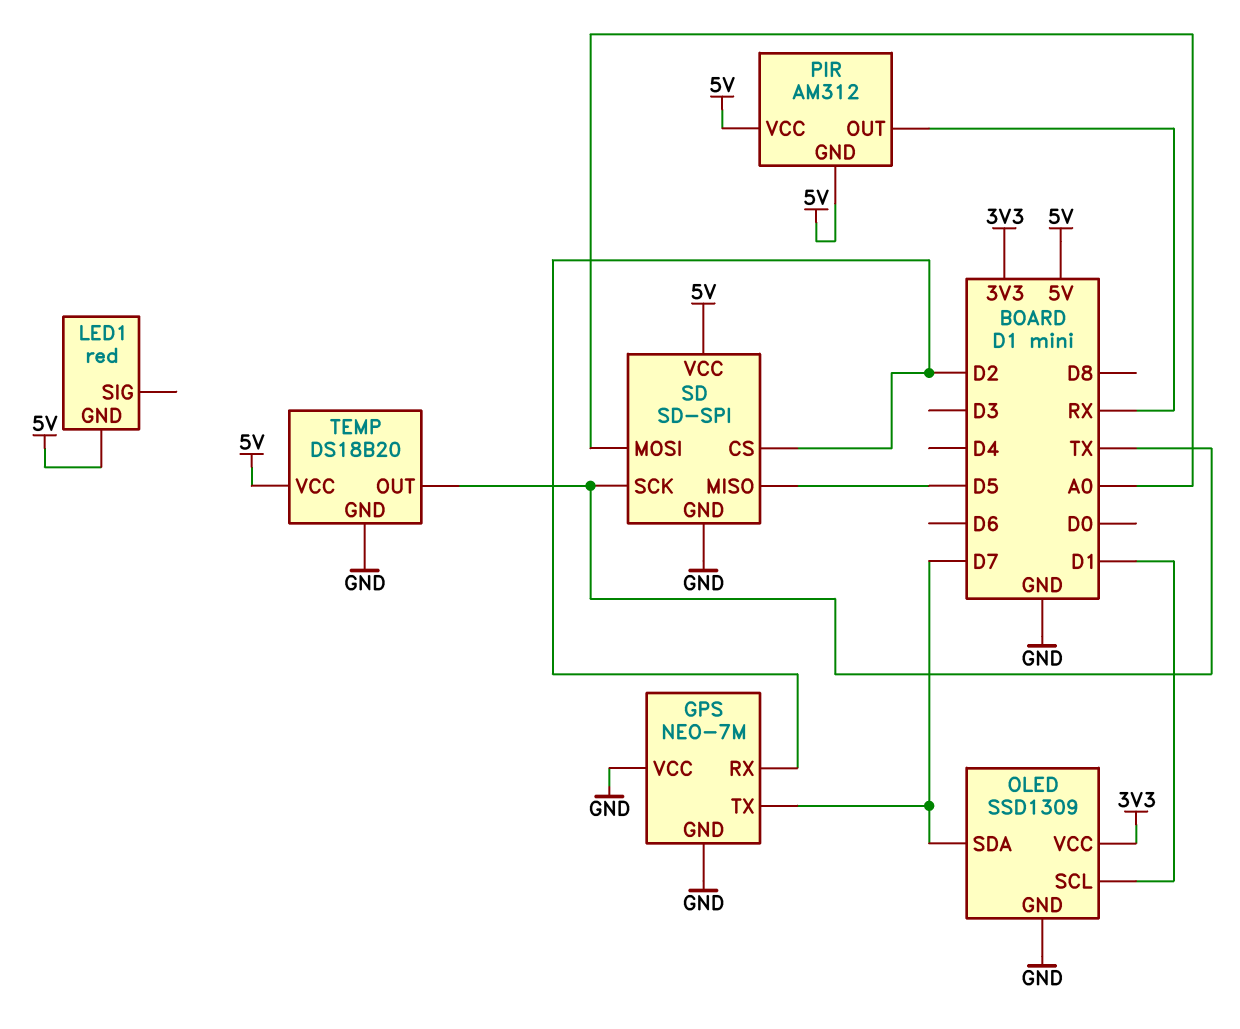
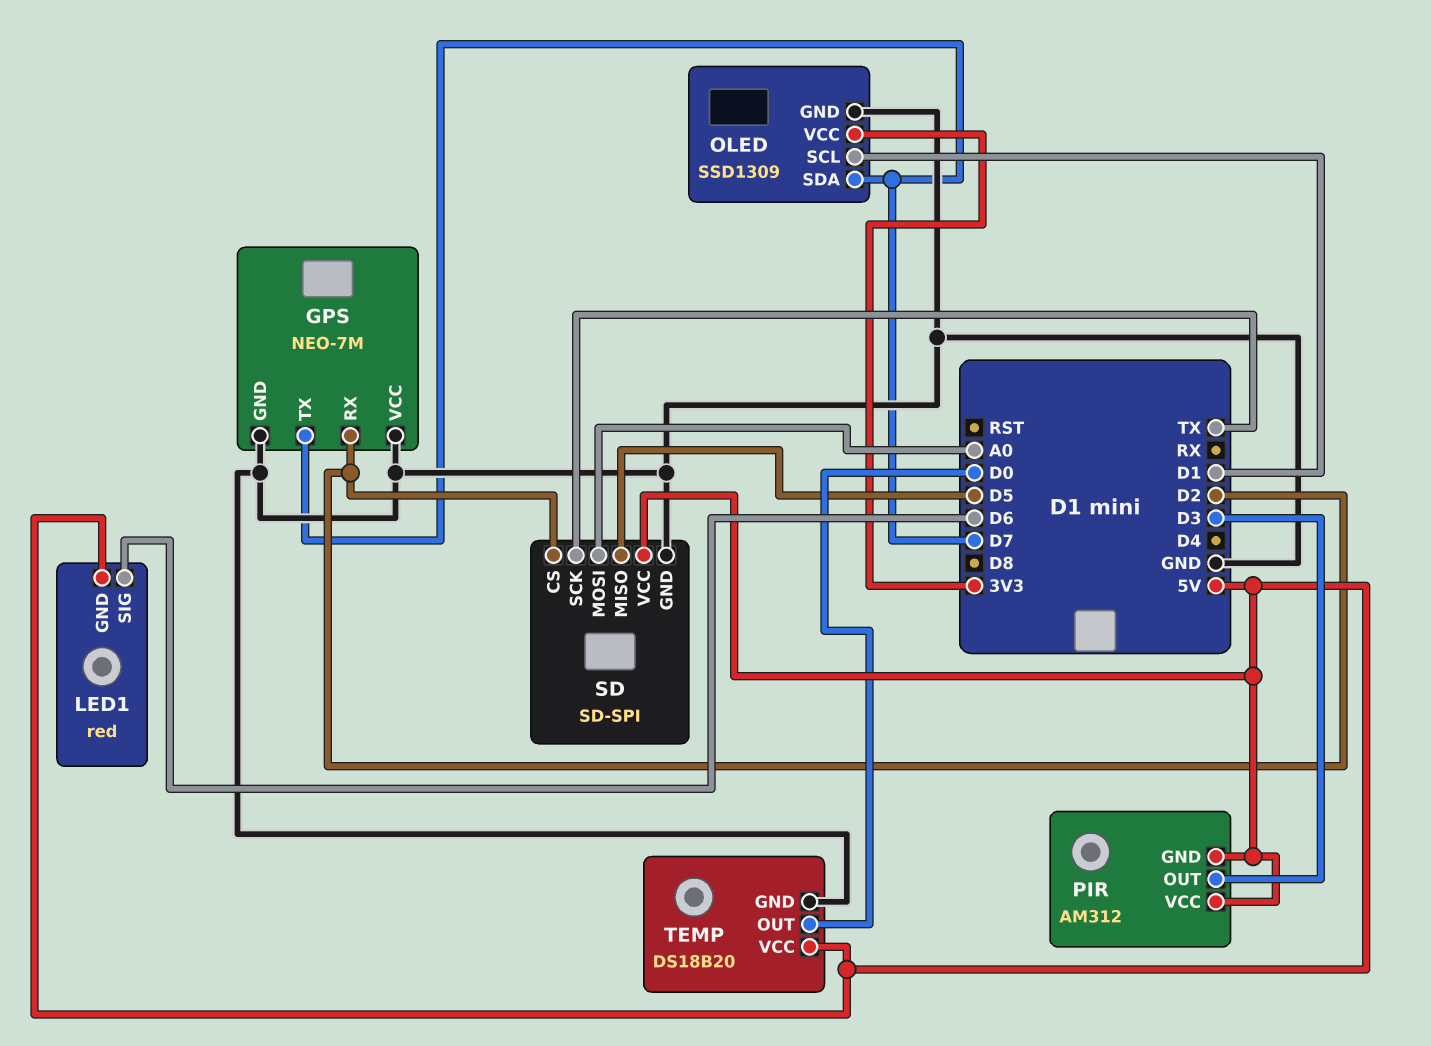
LED1 pin SIG: none -> D6
PIR pin OUT: RX -> D3
TEMP pin OUT: TX -> D0

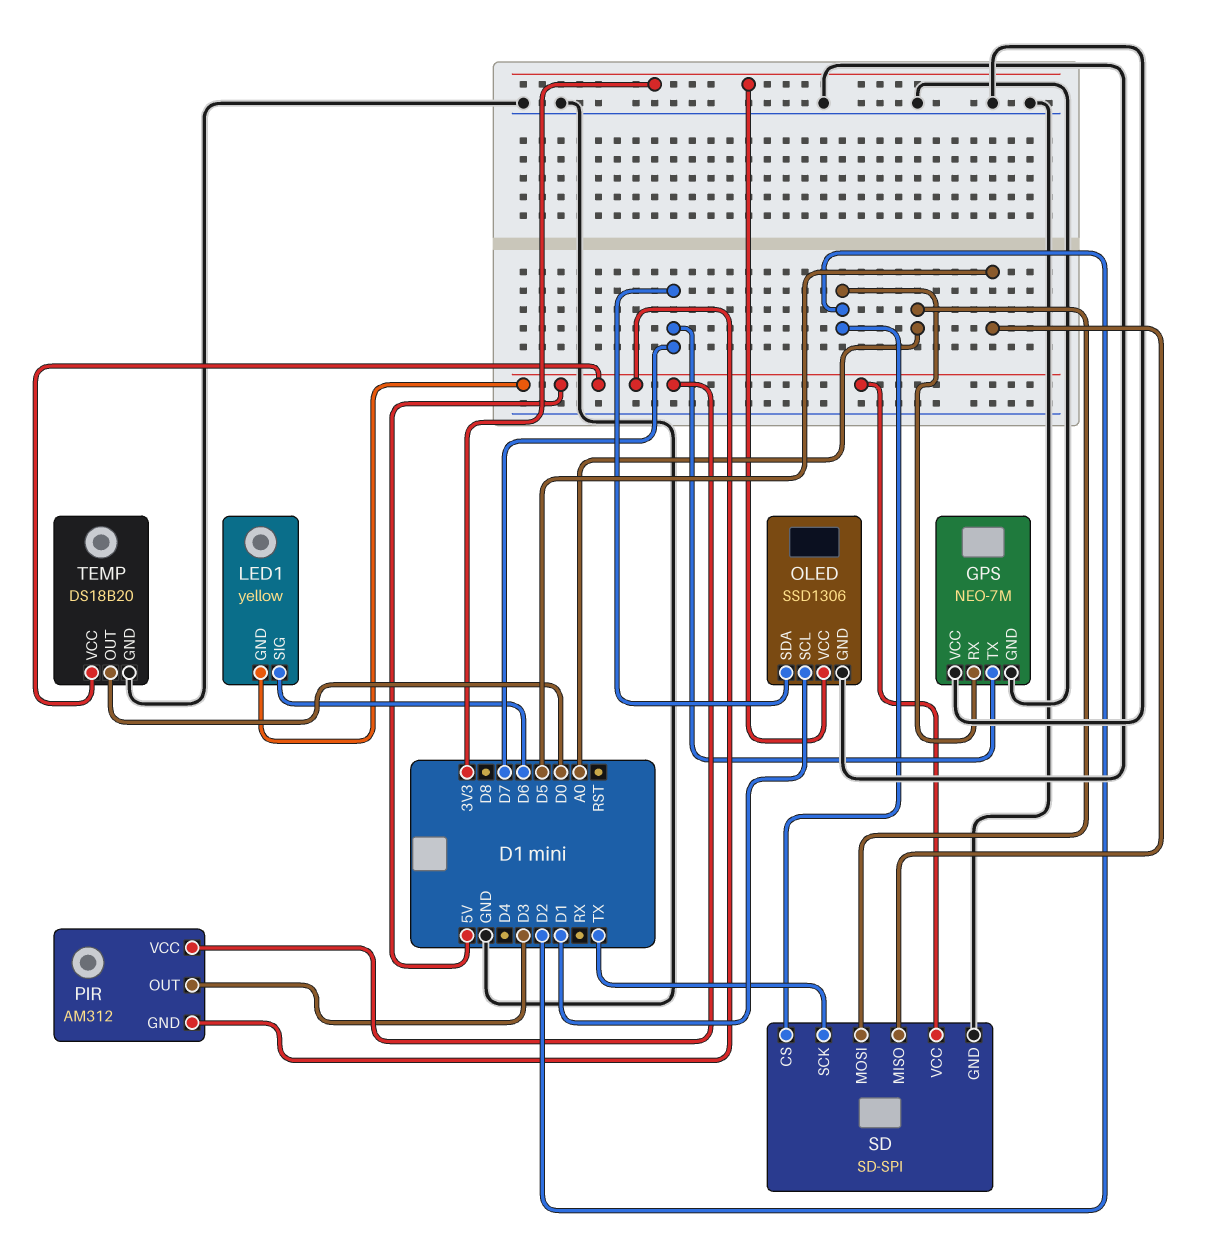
LED1: red -> yellow
OLED: SSD1309 -> SSD1306

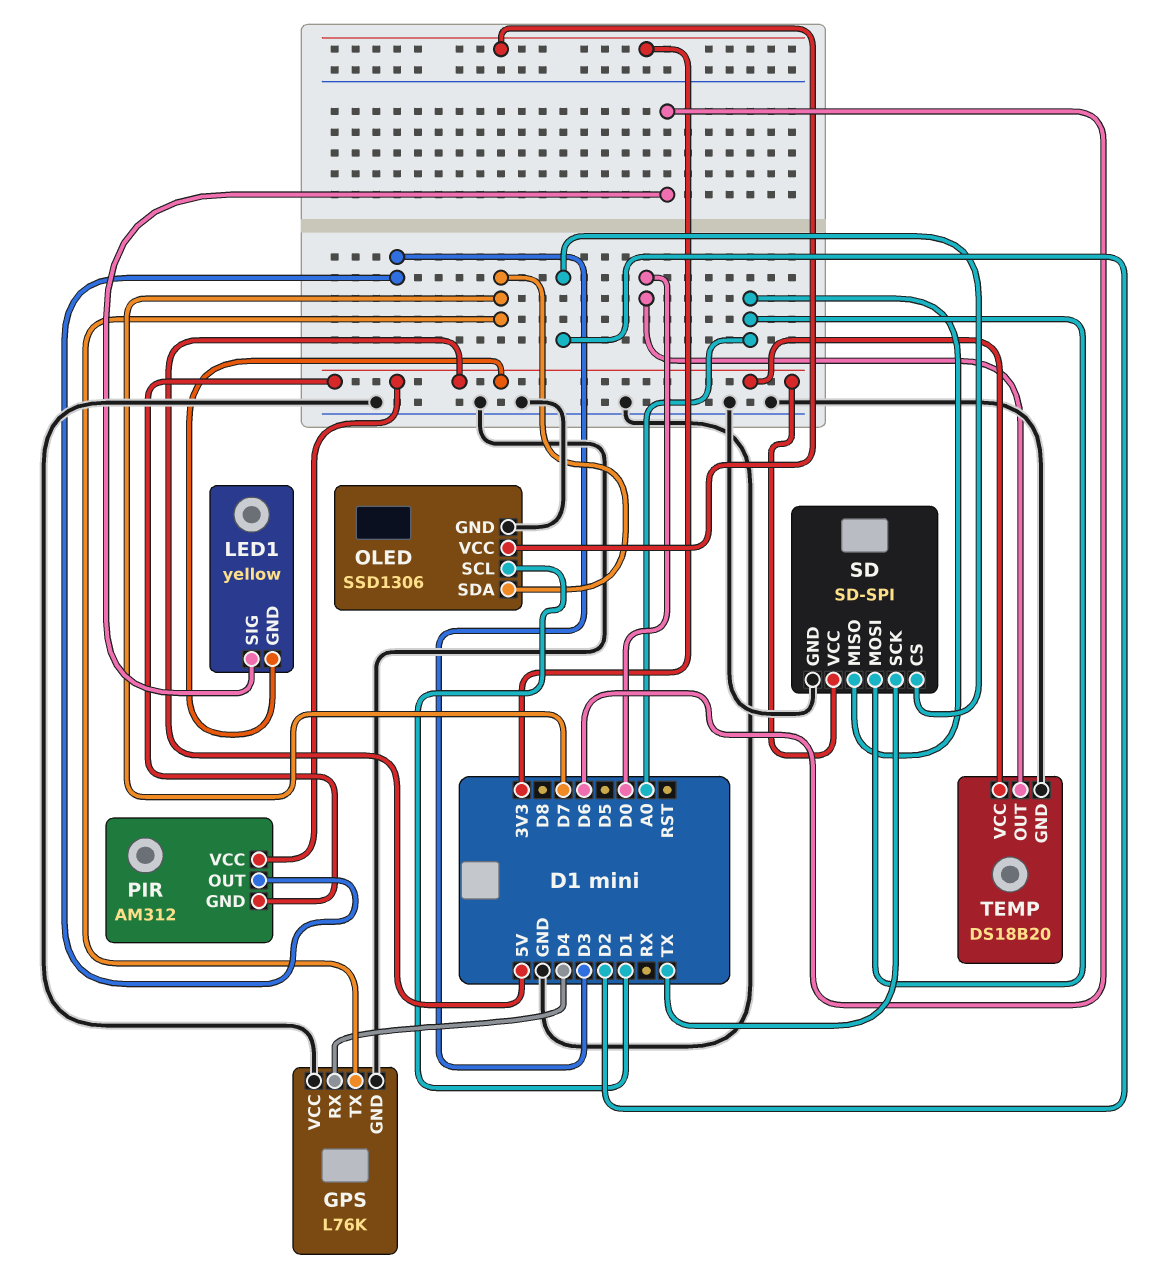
GPS: NEO-7M -> L76K
GPS pin RX: D2 -> D4
SD pin MISO: D5 -> A0

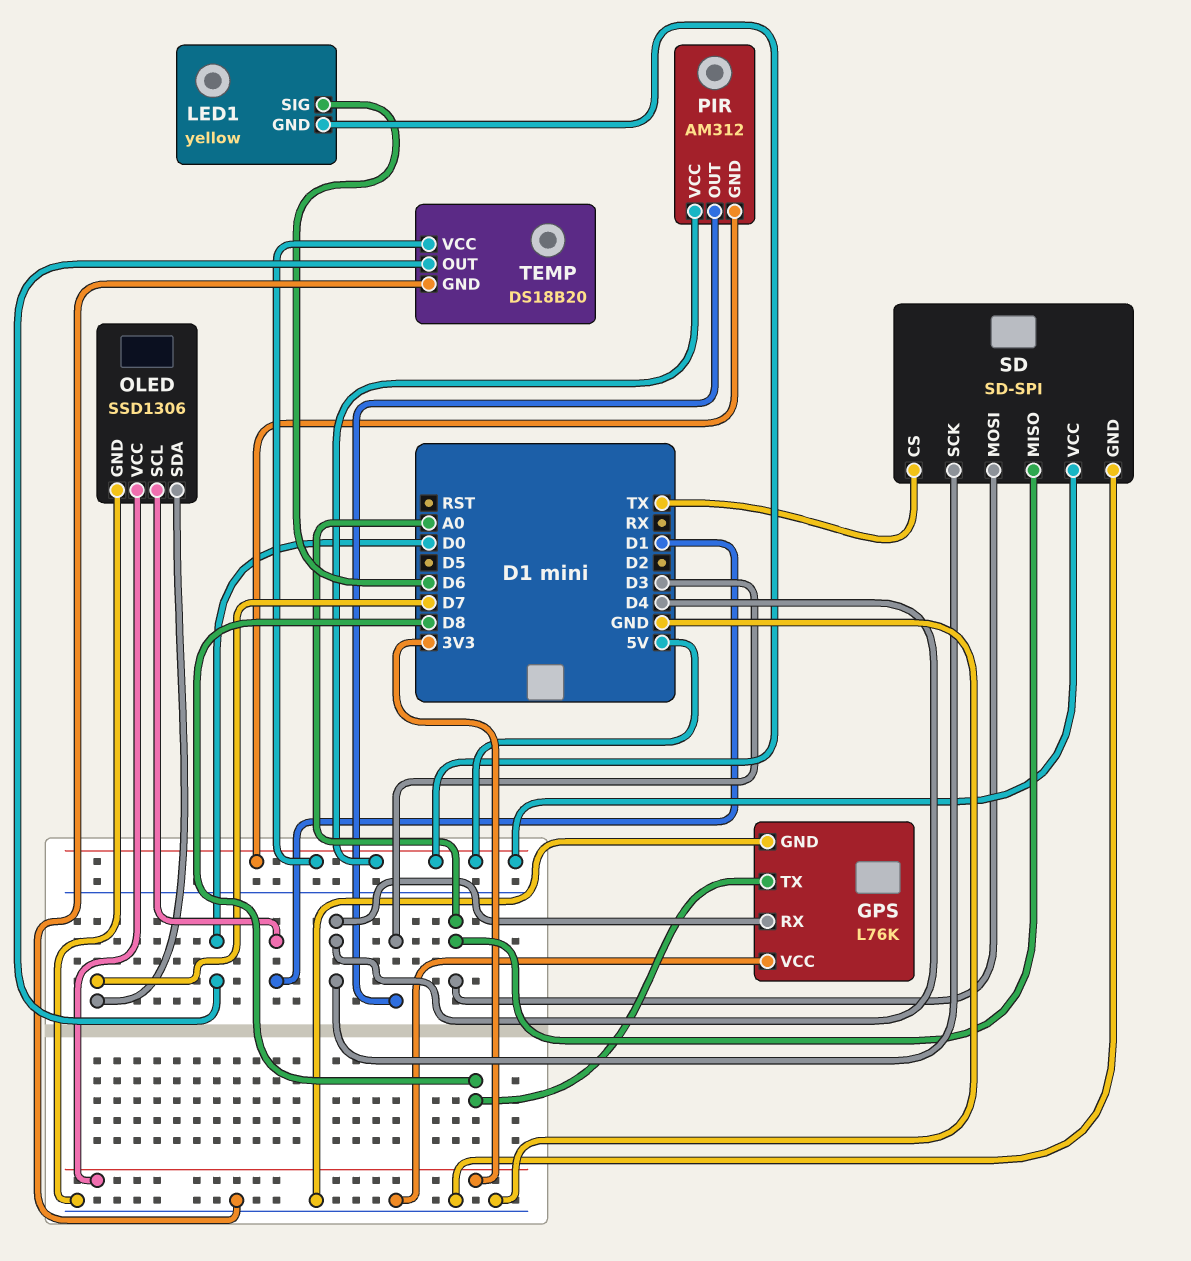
GPS pin TX: D7 -> D8
SD pin CS: D2 -> TX
SD pin SCK: TX -> D4

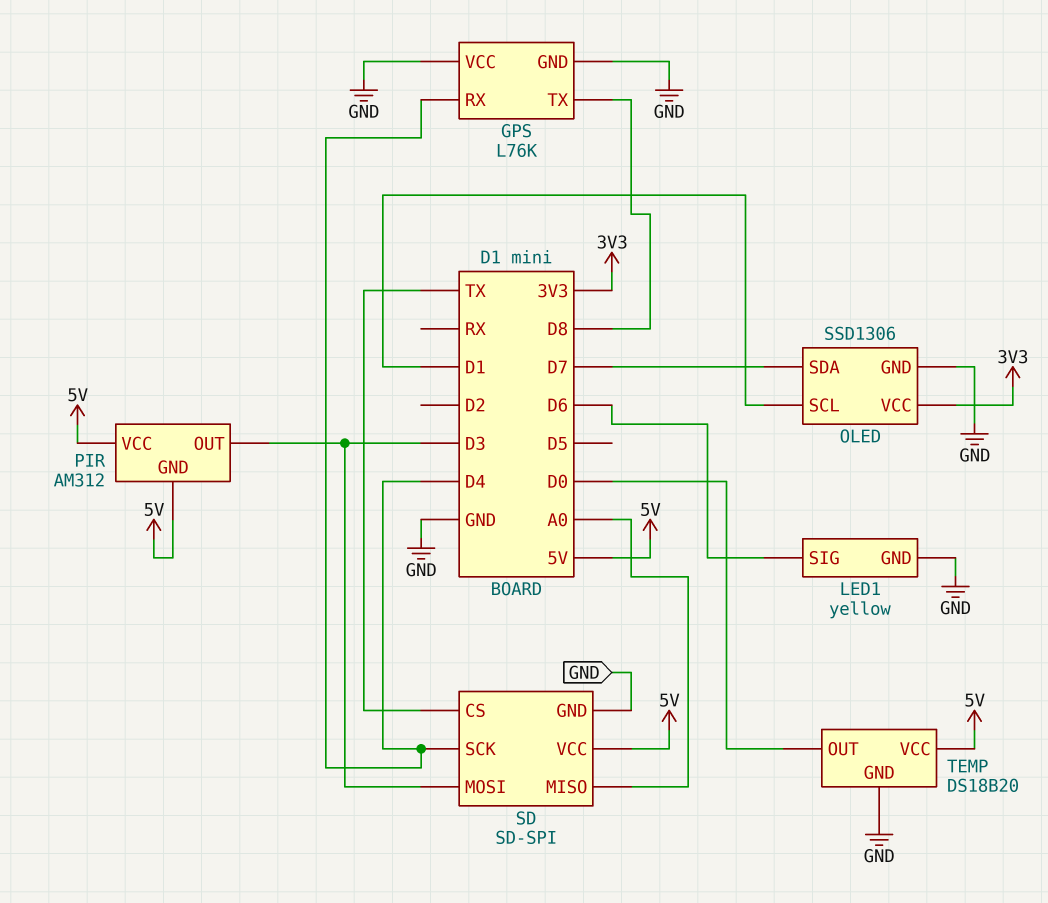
LED1 pin GND: 5V -> GND
SD pin MOSI: A0 -> D3

